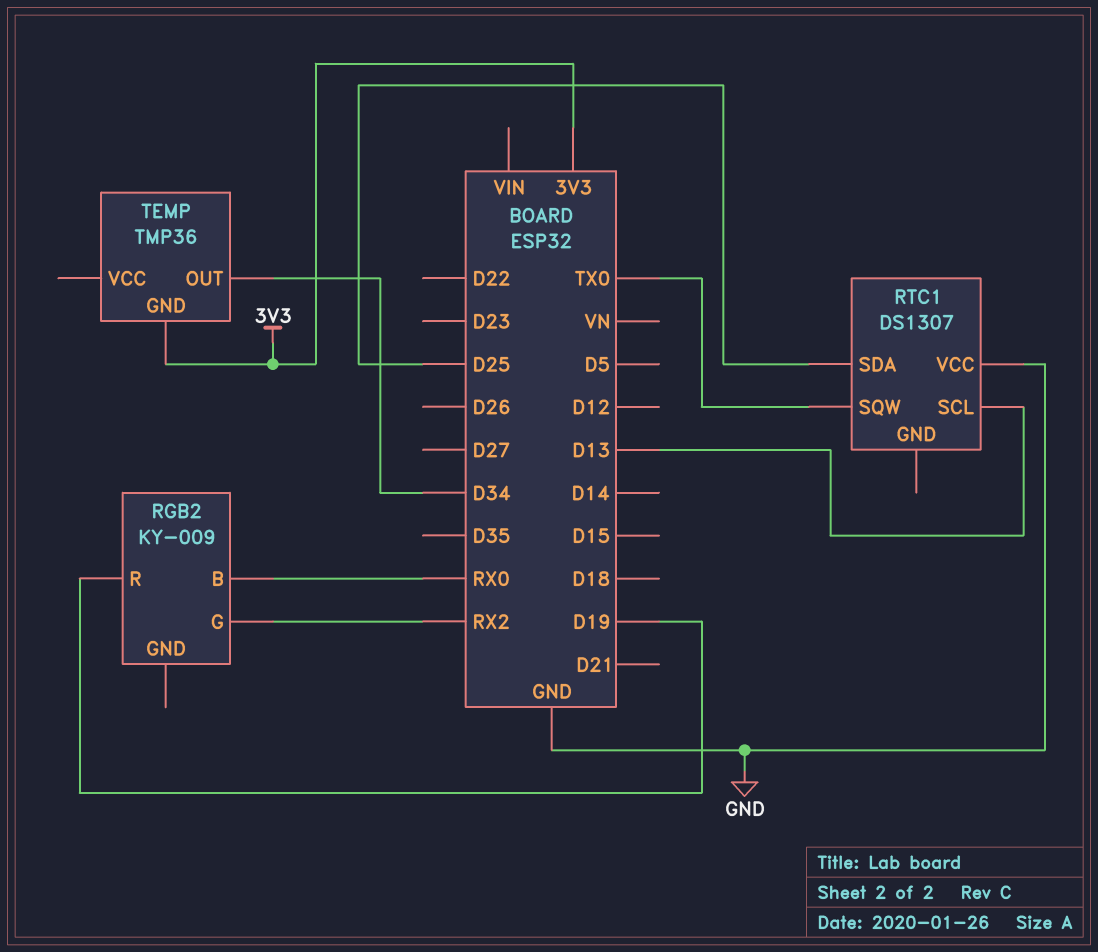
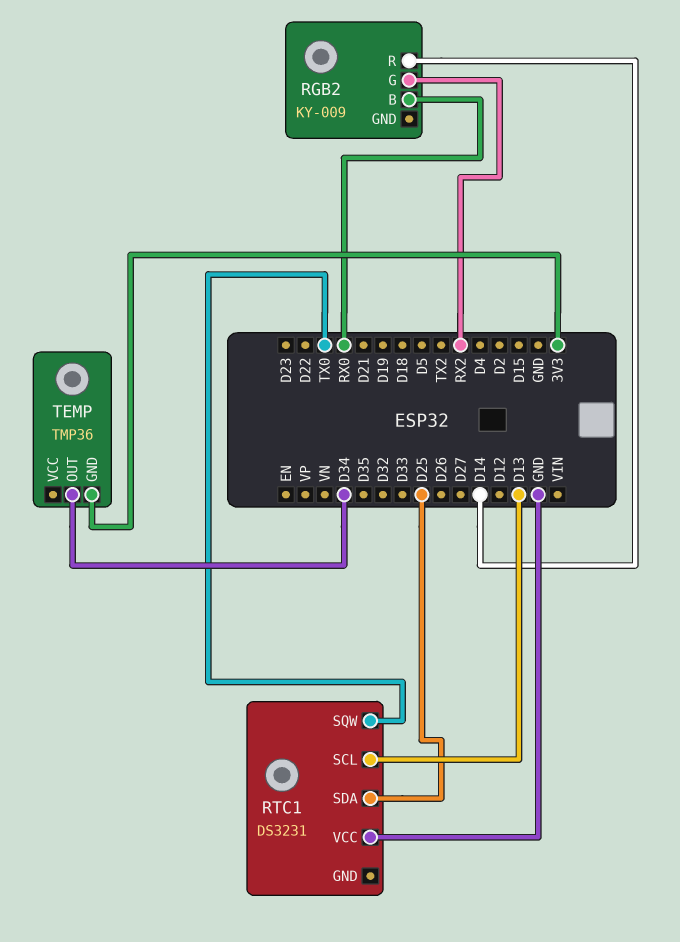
RGB2 pin R: D19 -> D14
RTC1: DS1307 -> DS3231

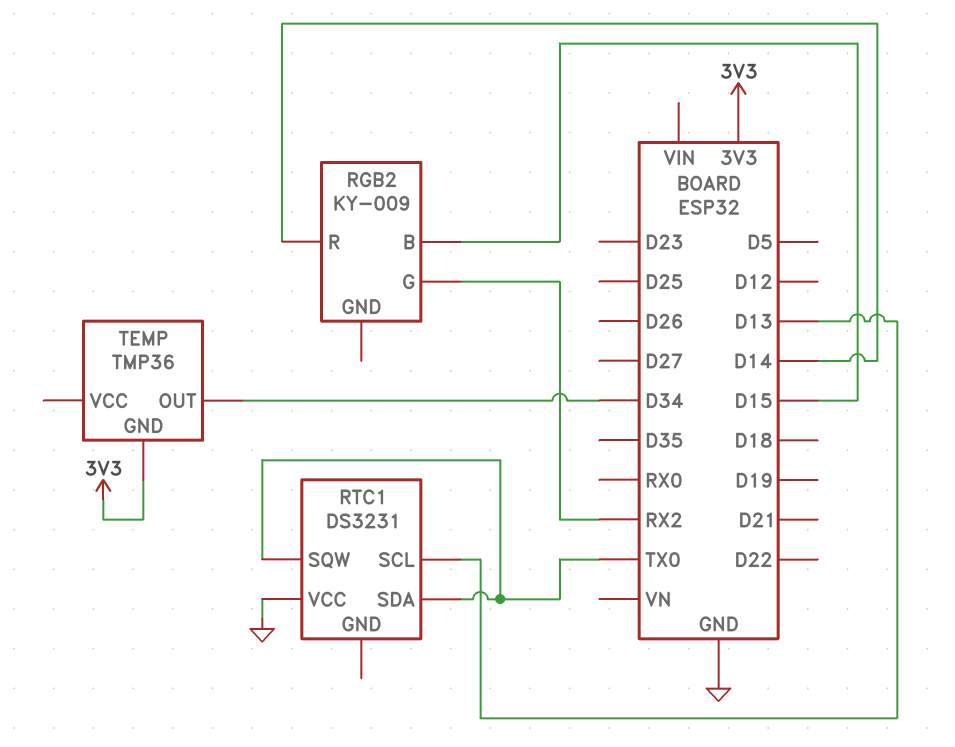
RGB2 pin B: RX0 -> D15
RTC1 pin SDA: D25 -> TX0

